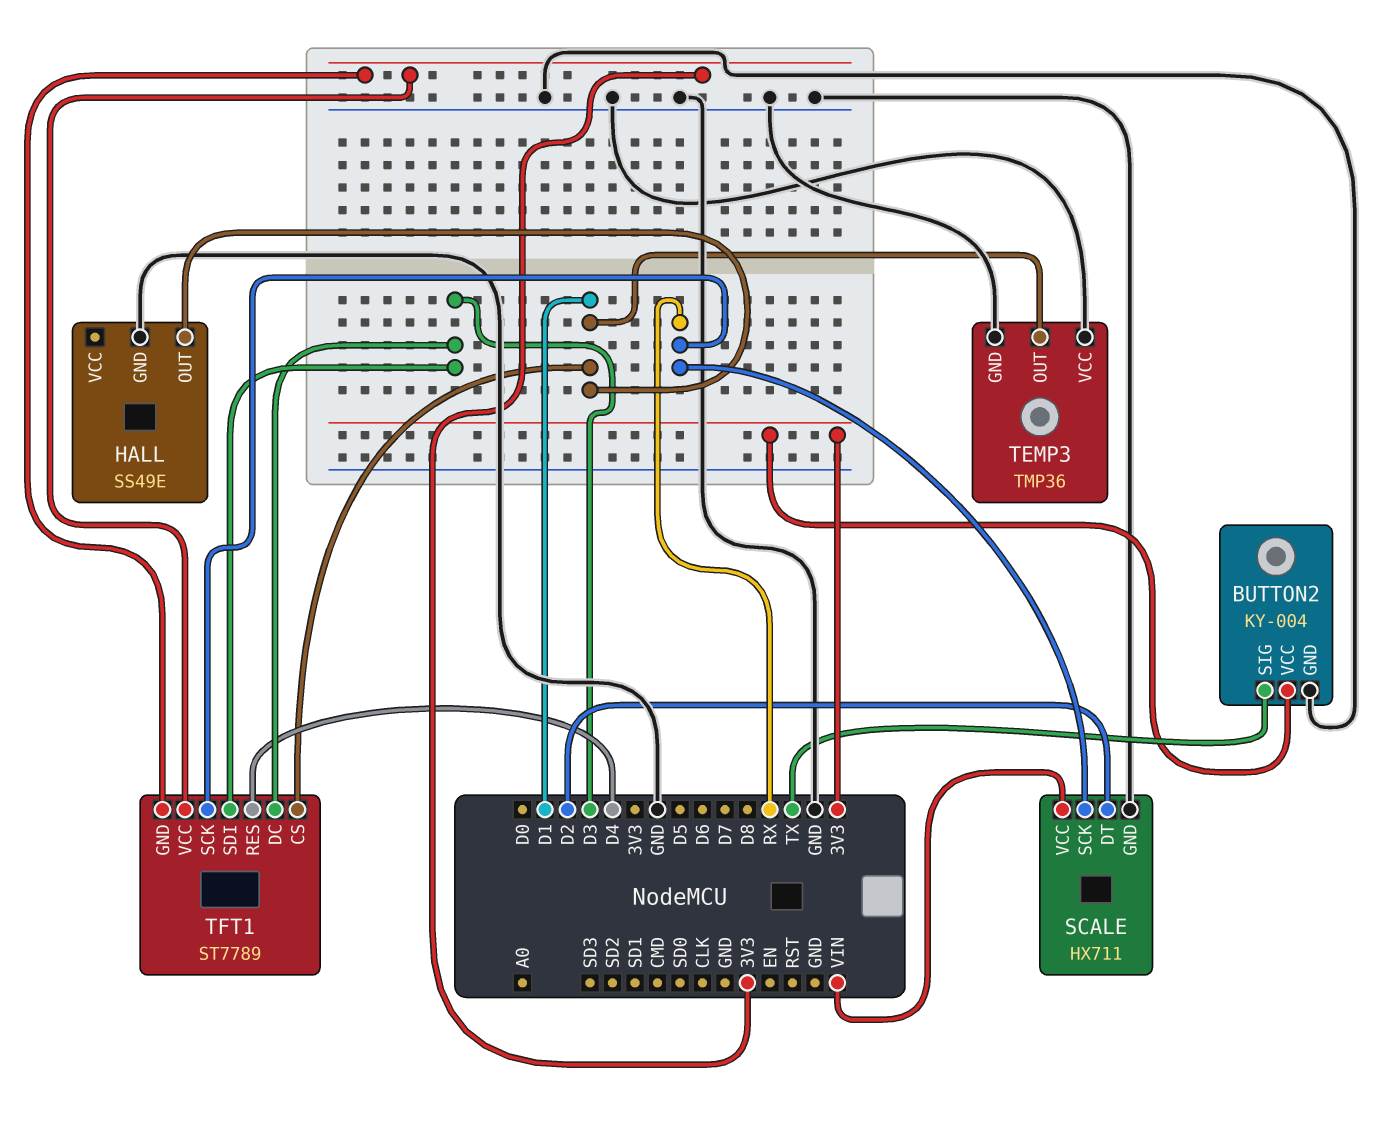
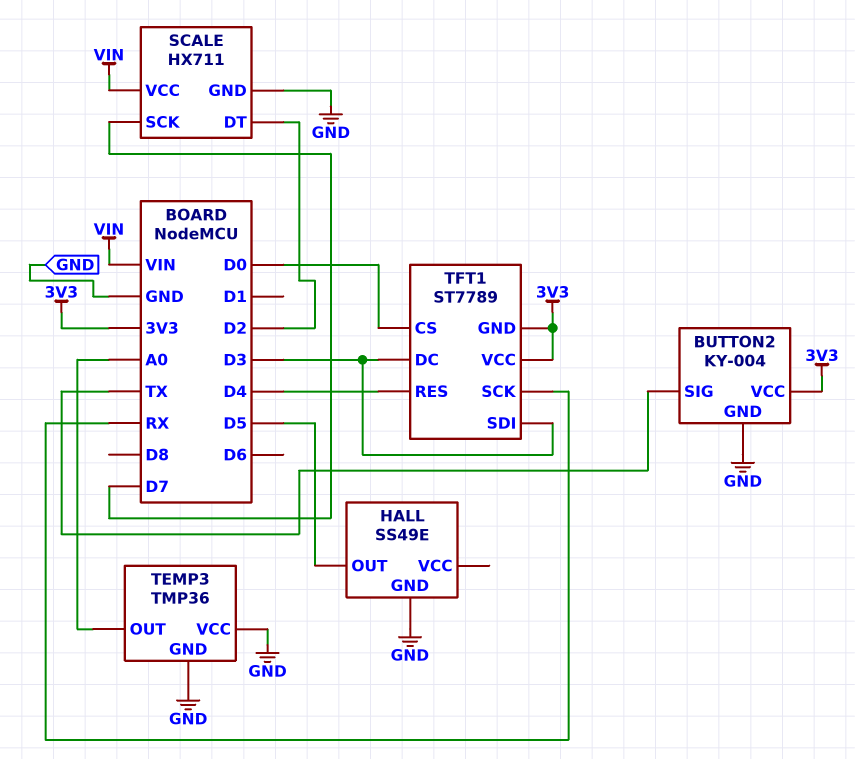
HALL pin OUT: D1 -> D5
SCALE pin SCK: RX -> D7
TEMP3 pin OUT: D1 -> A0
TFT1 pin CS: D1 -> D0

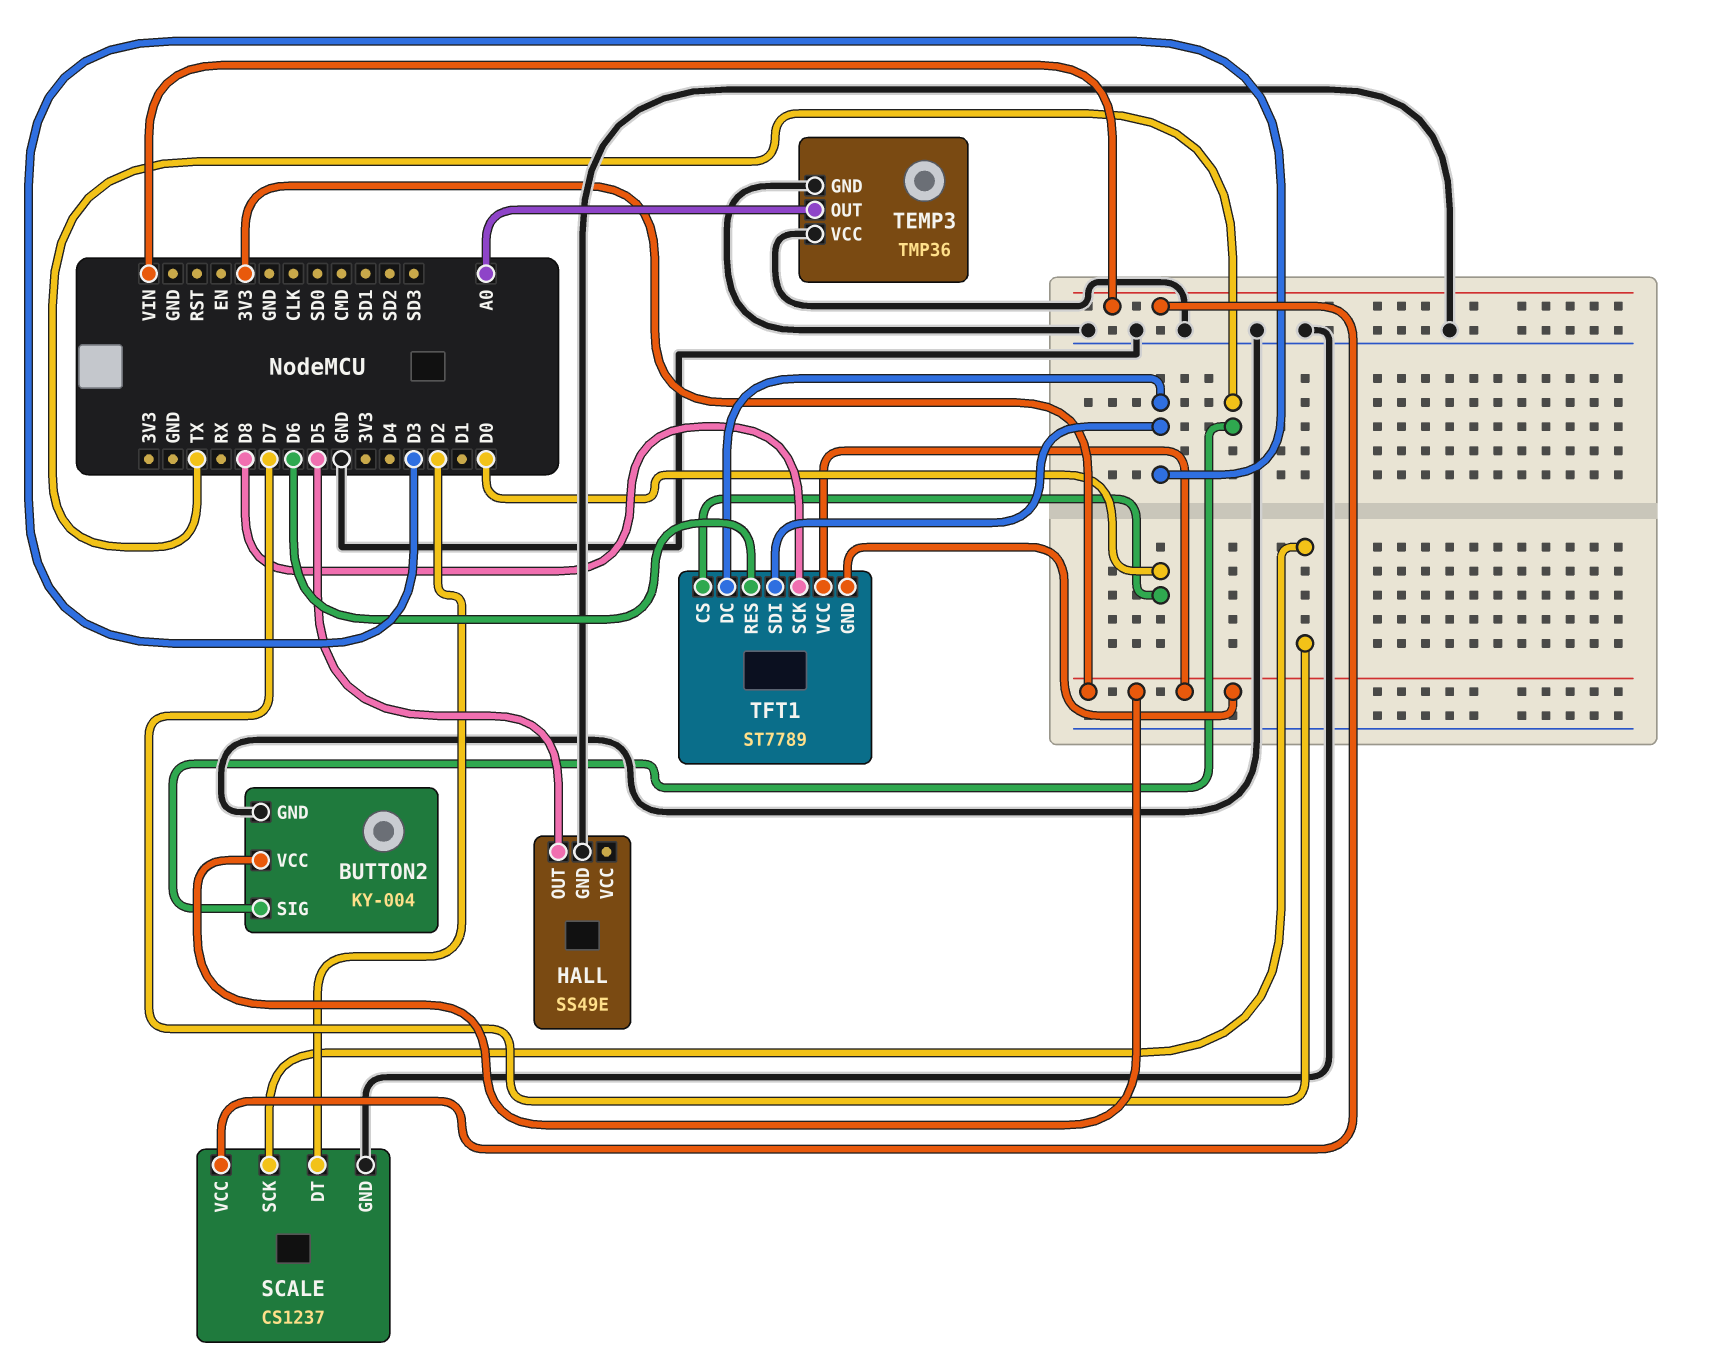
SCALE: HX711 -> CS1237
TFT1 pin RES: D4 -> D6
TFT1 pin SCK: RX -> D8

